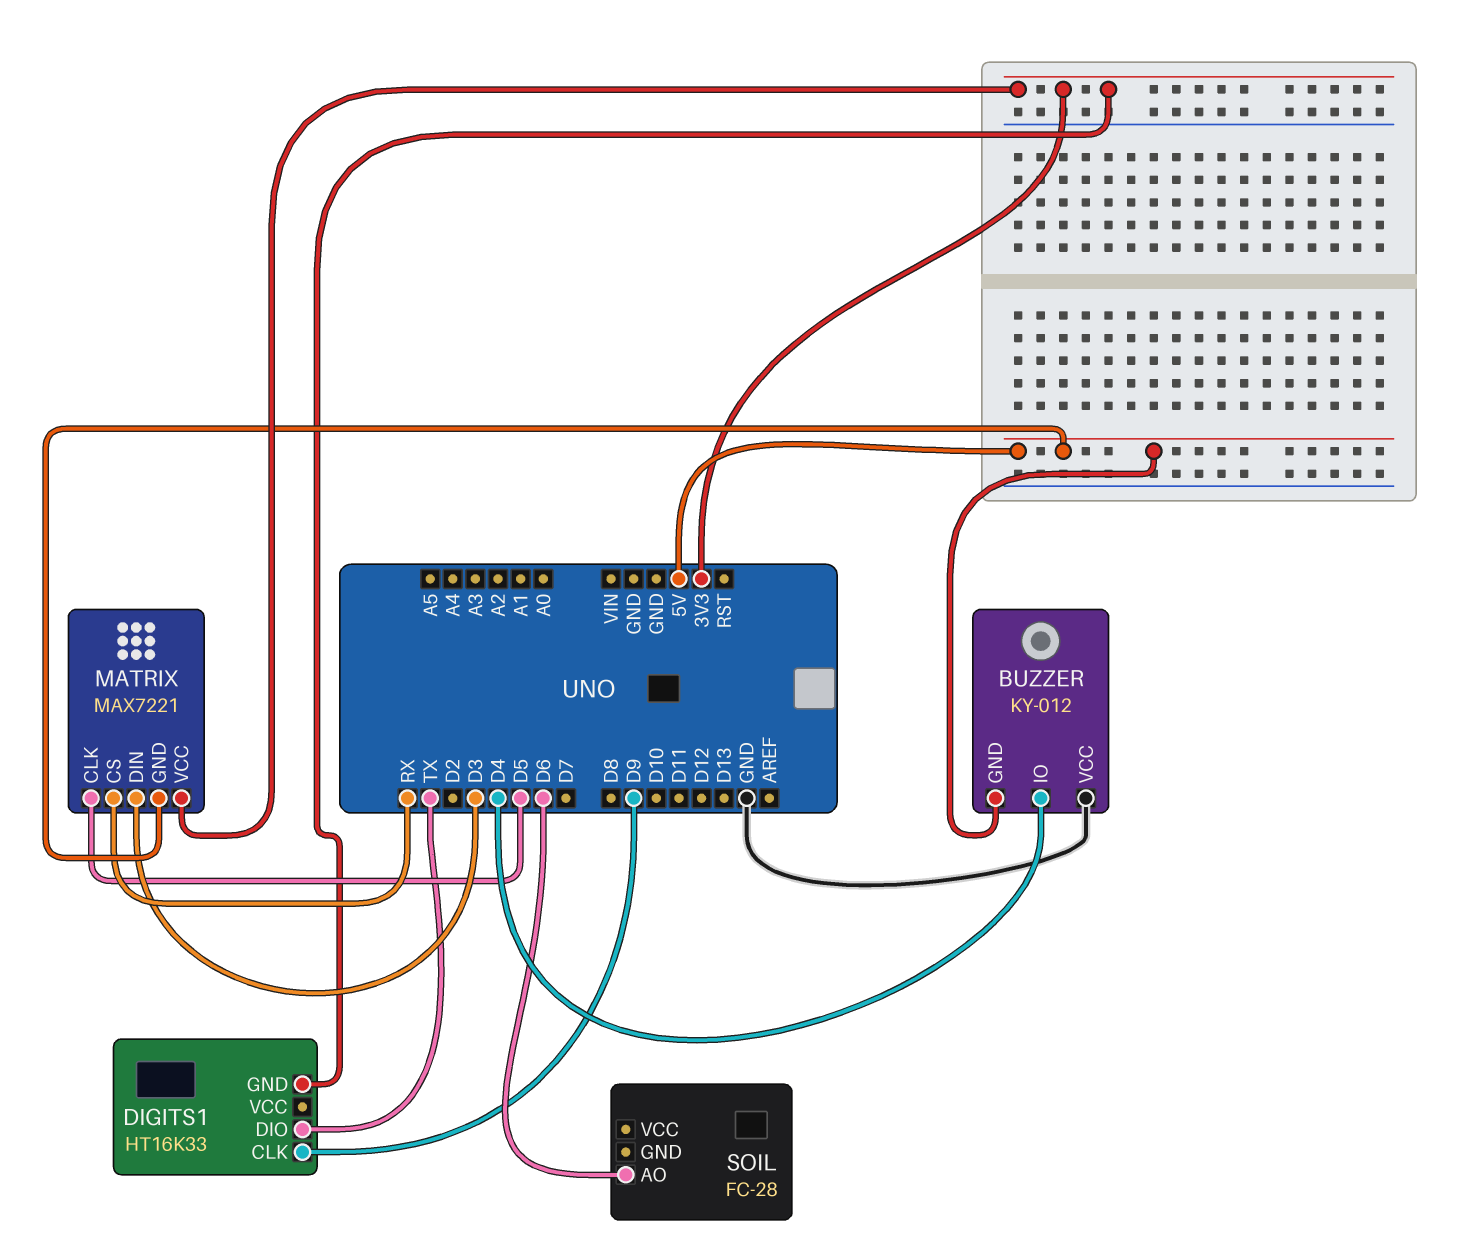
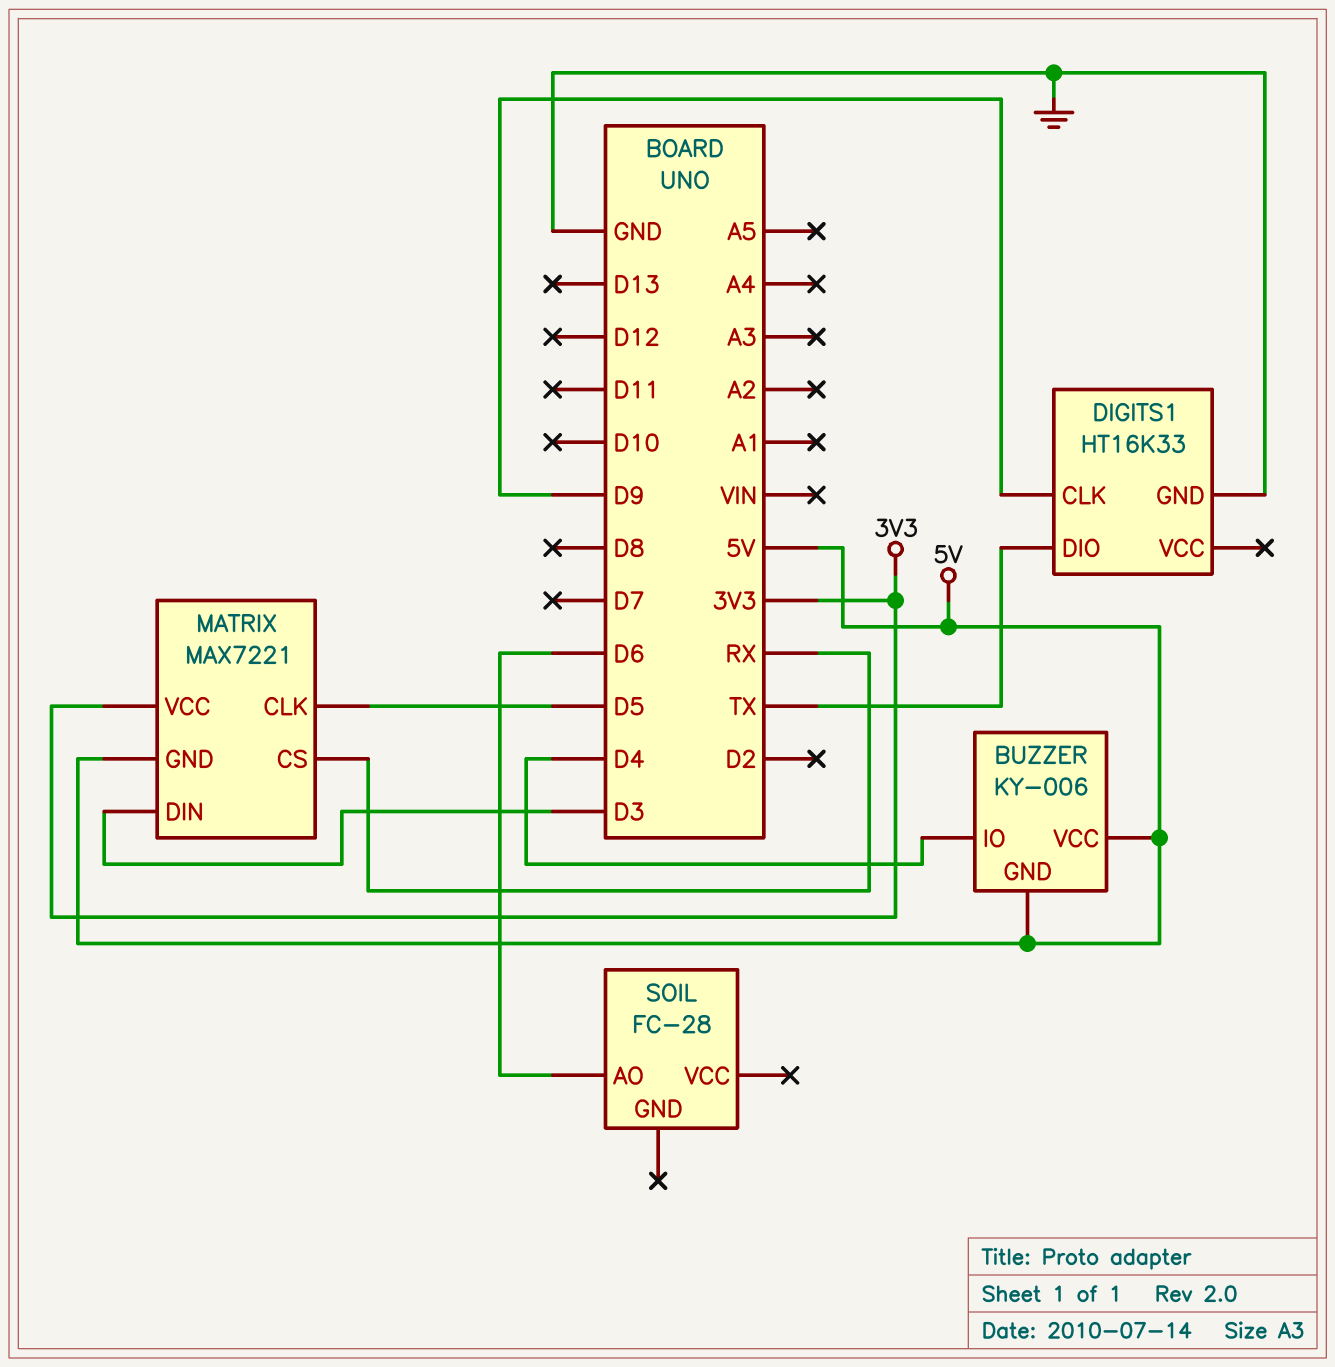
BUZZER: KY-012 -> KY-006
BUZZER pin VCC: GND -> 5V
DIGITS1 pin GND: 3V3 -> GND

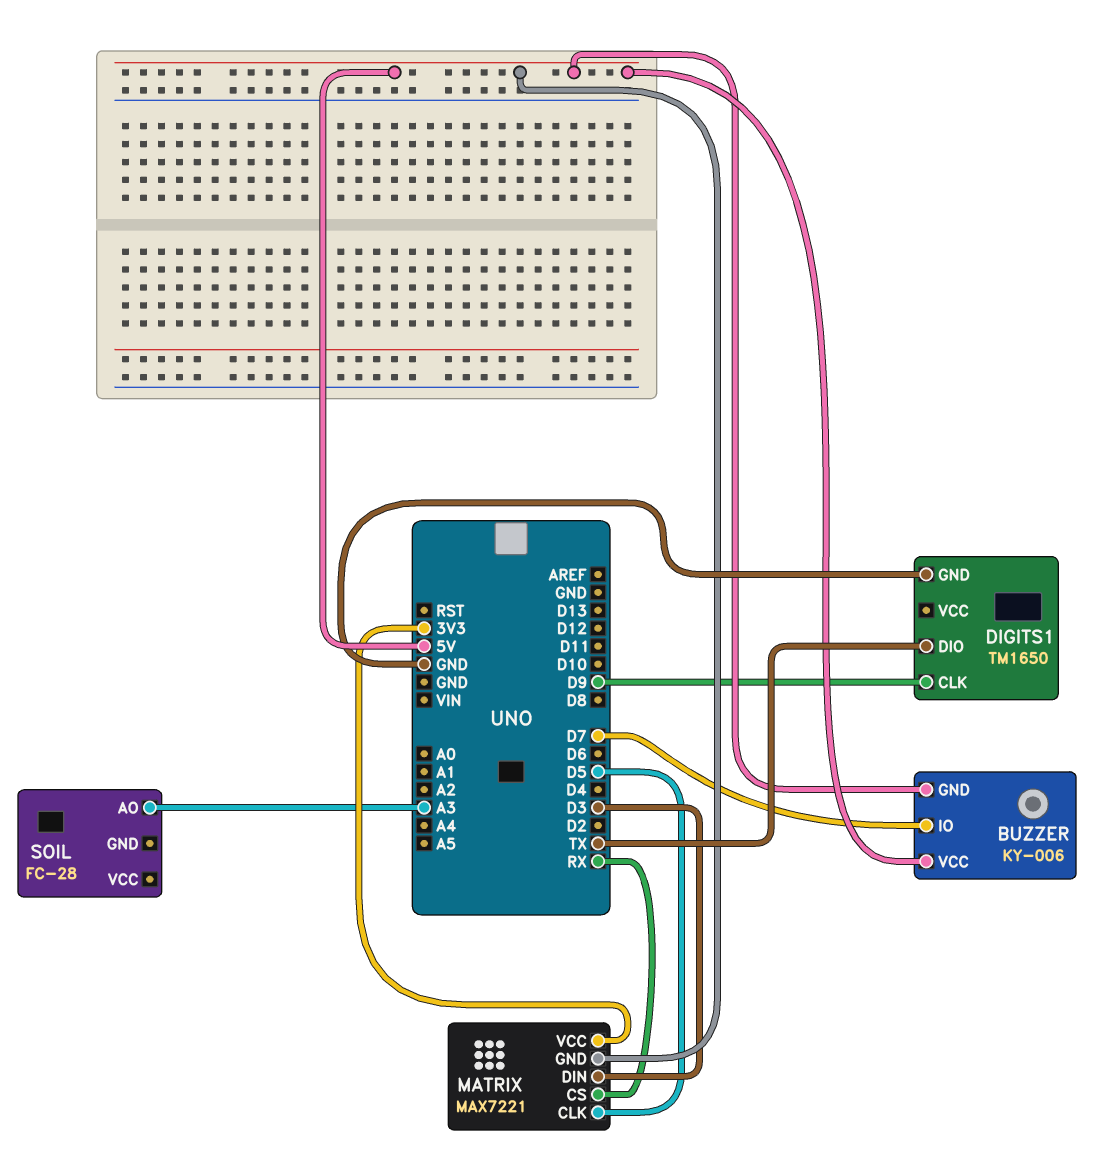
BUZZER pin IO: D4 -> D7
DIGITS1: HT16K33 -> TM1650
SOIL pin AO: D6 -> A3

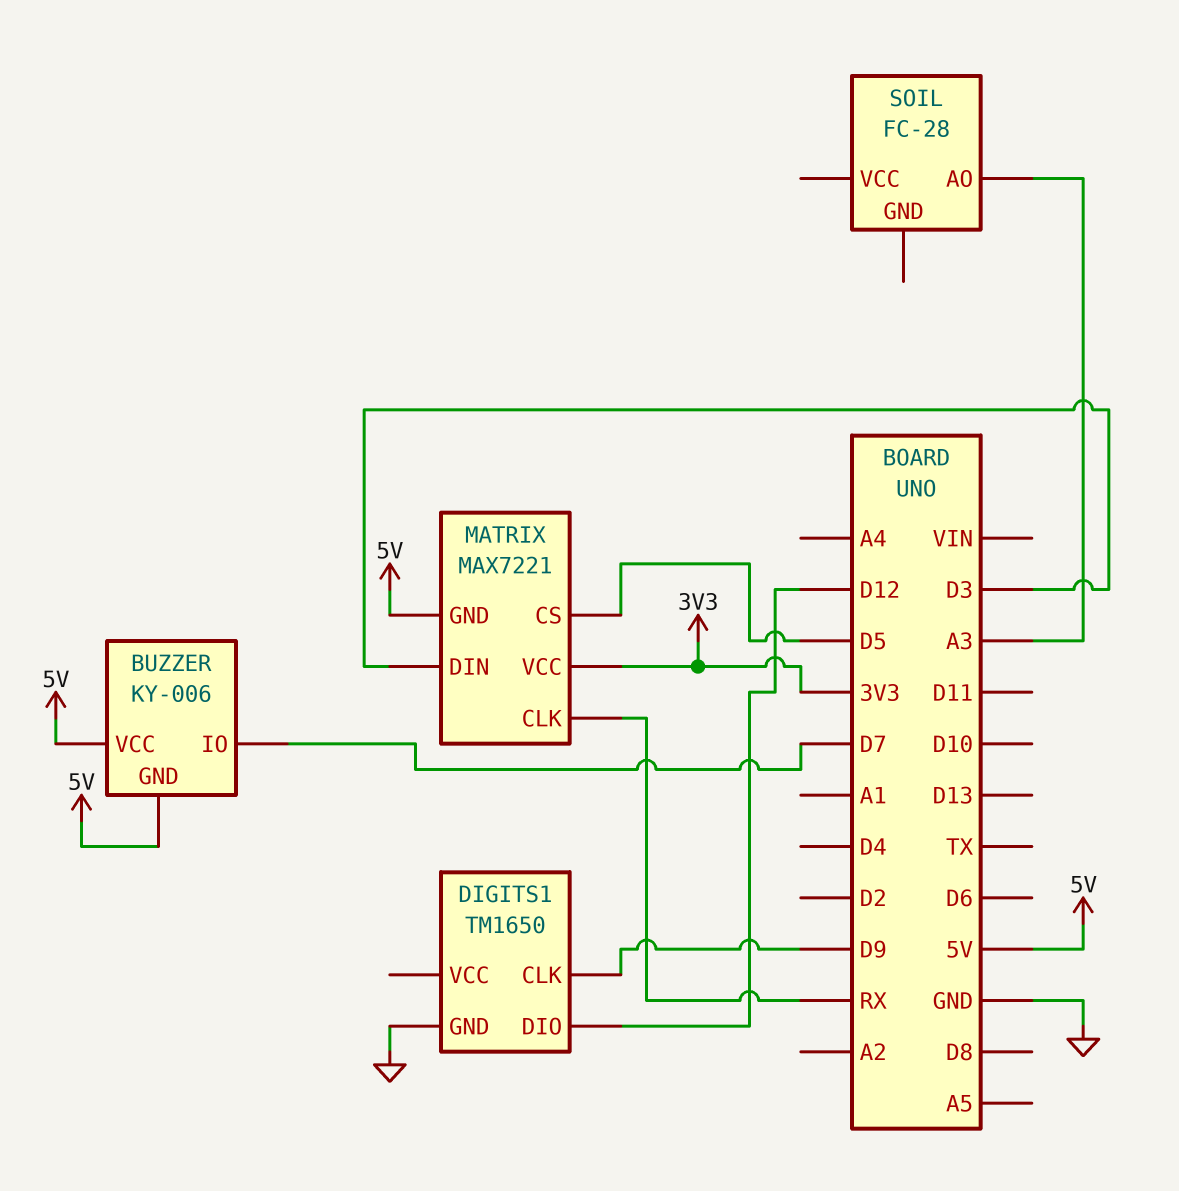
DIGITS1 pin DIO: TX -> D12
MATRIX pin CLK: D5 -> RX
MATRIX pin CS: RX -> D5

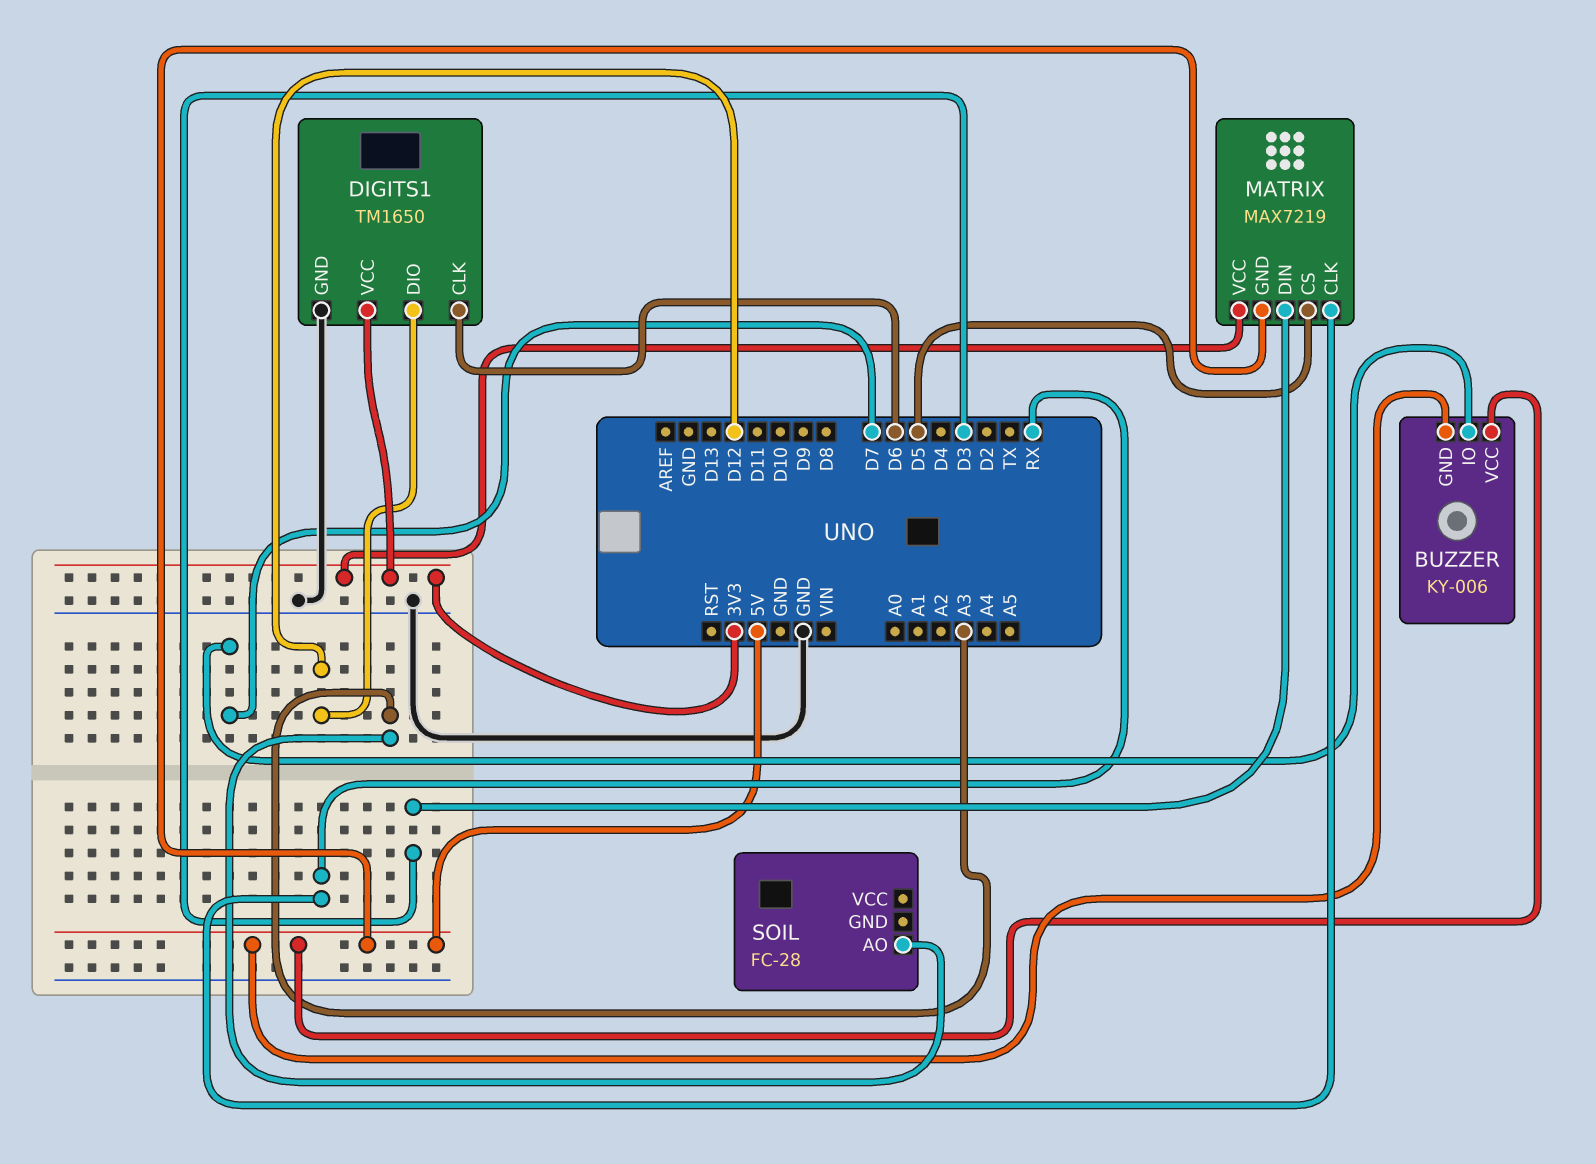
DIGITS1 pin CLK: D9 -> D6
DIGITS1 pin VCC: none -> 3V3
MATRIX: MAX7221 -> MAX7219

